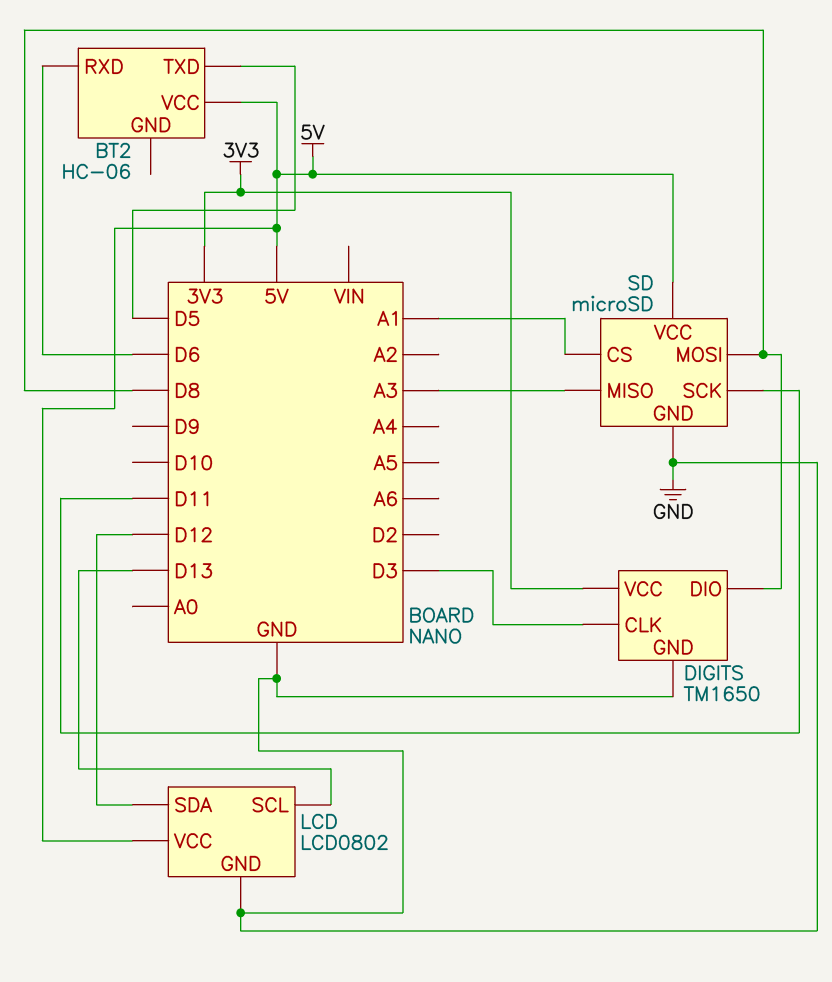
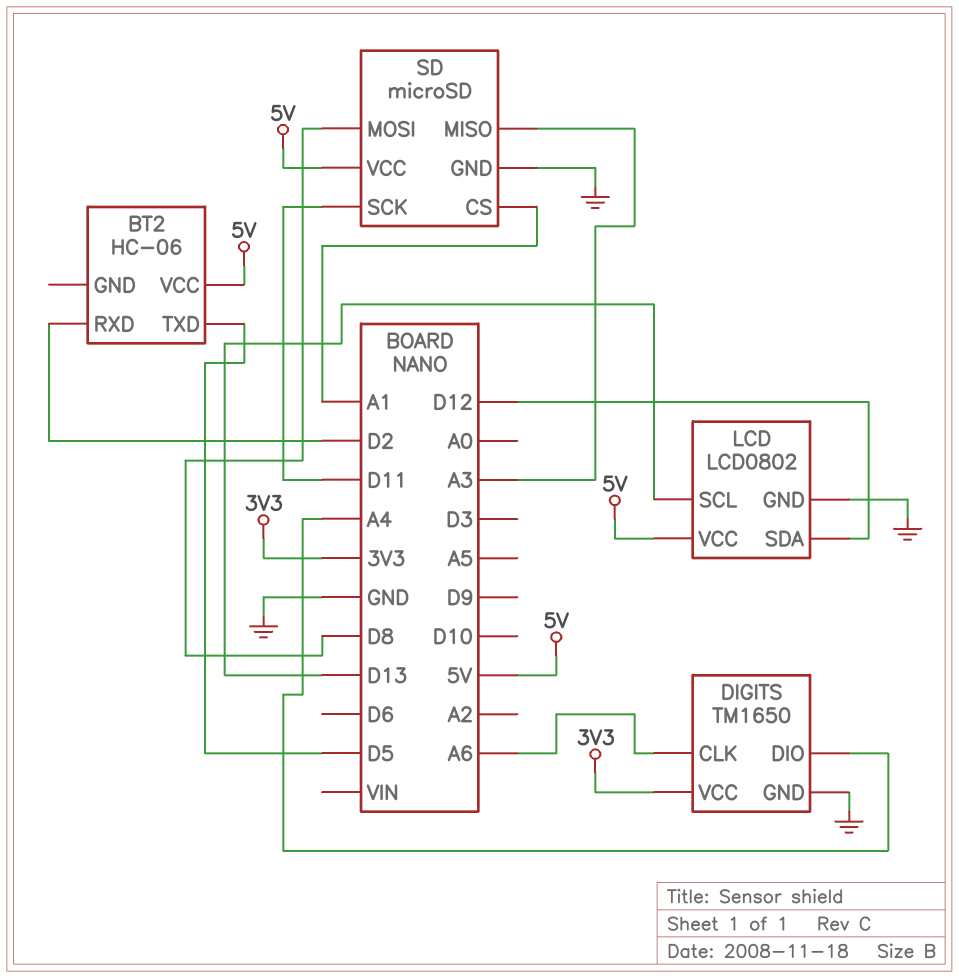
BT2 pin RXD: D6 -> D2
DIGITS pin CLK: D3 -> A6
DIGITS pin DIO: D8 -> A4

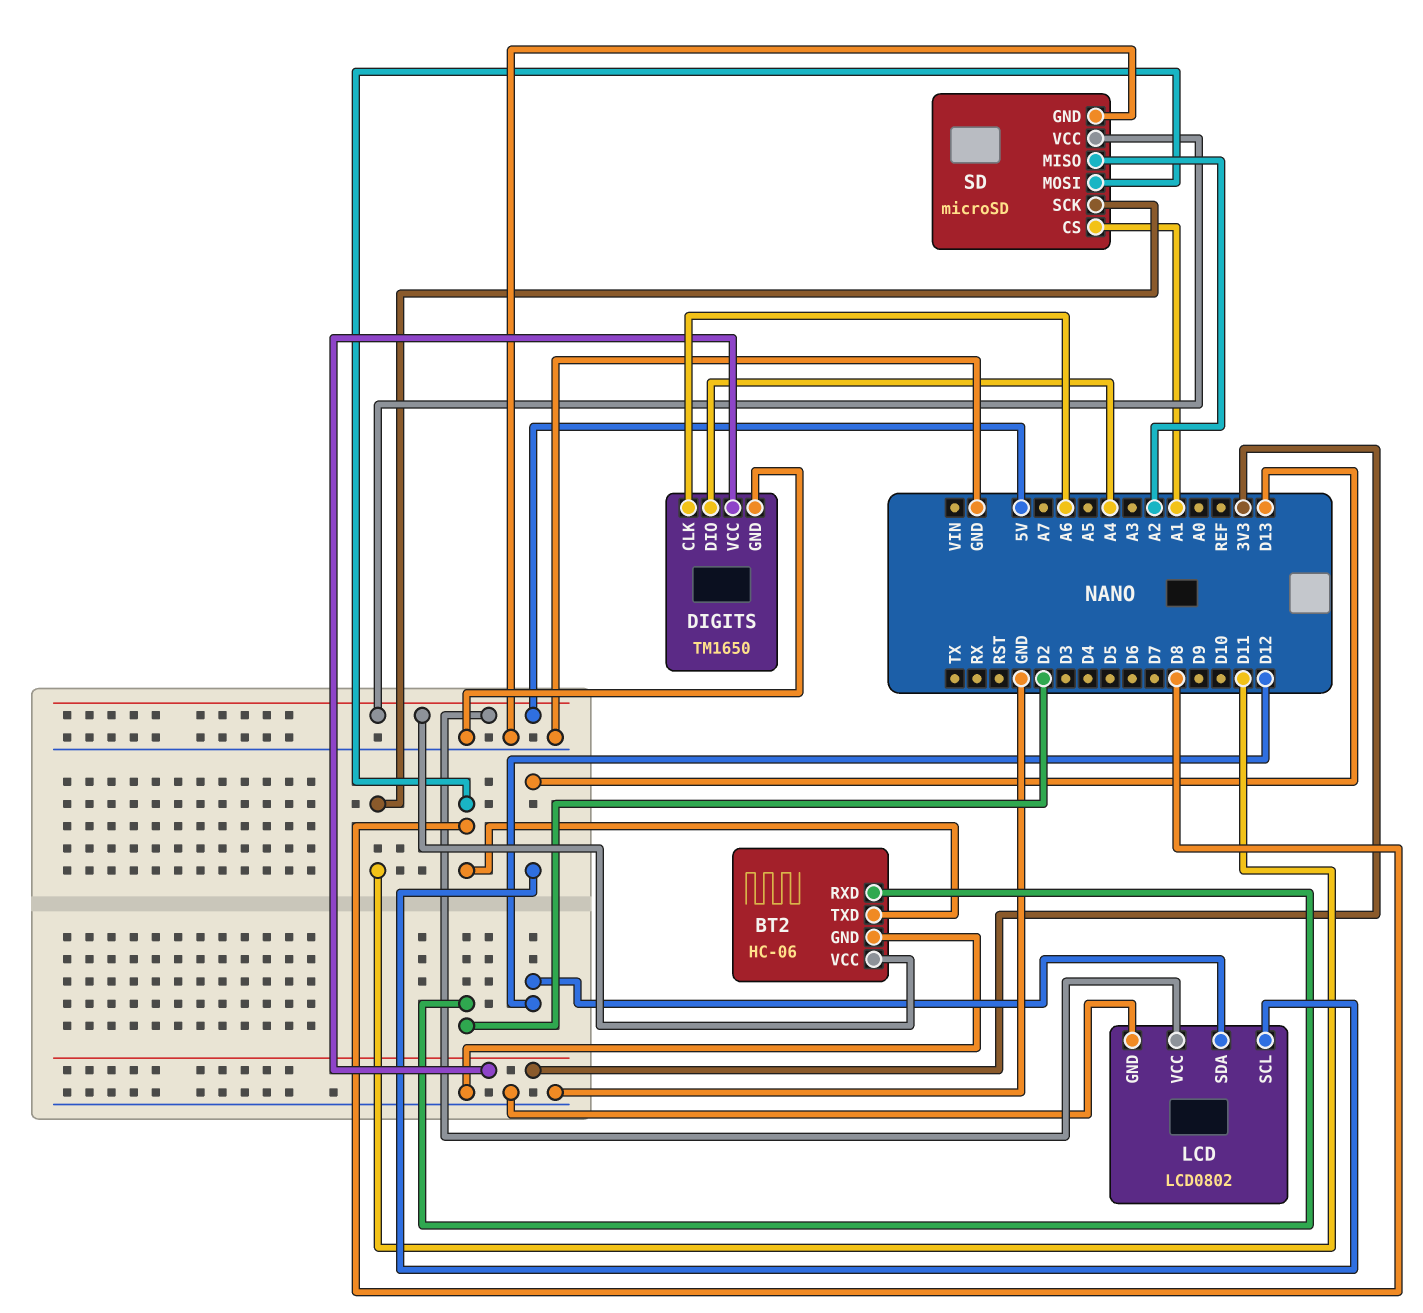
BT2 pin GND: none -> GND
BT2 pin TXD: D5 -> D8
SD pin MISO: A3 -> A2

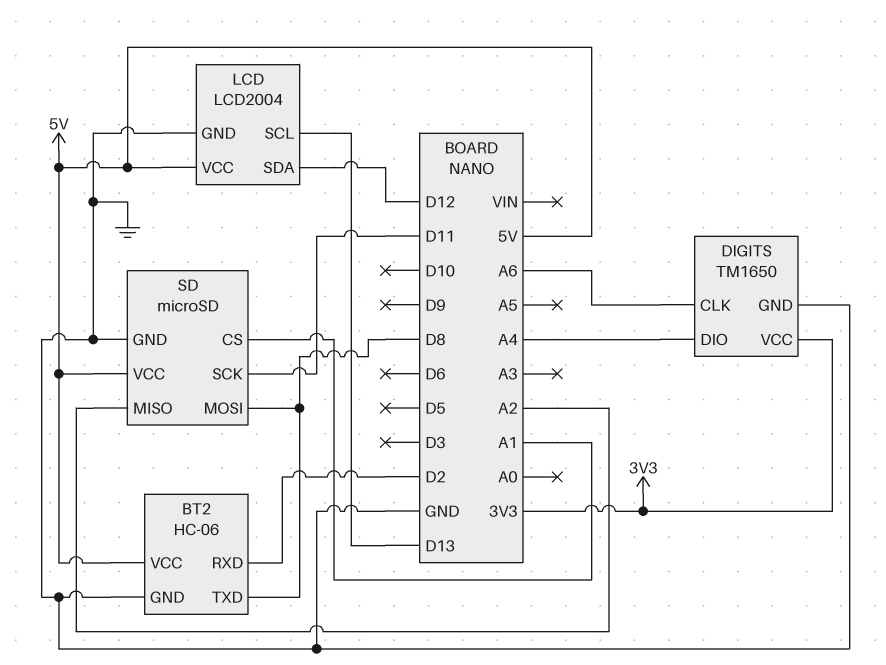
LCD: LCD0802 -> LCD2004

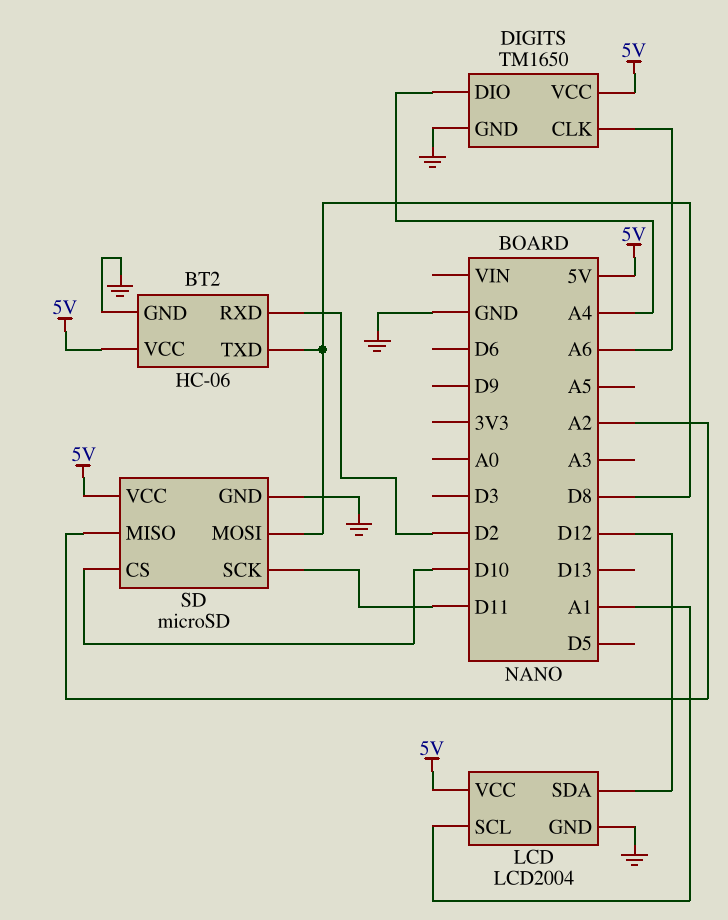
DIGITS pin VCC: 3V3 -> 5V
LCD pin SCL: D13 -> A1
SD pin CS: A1 -> D10

